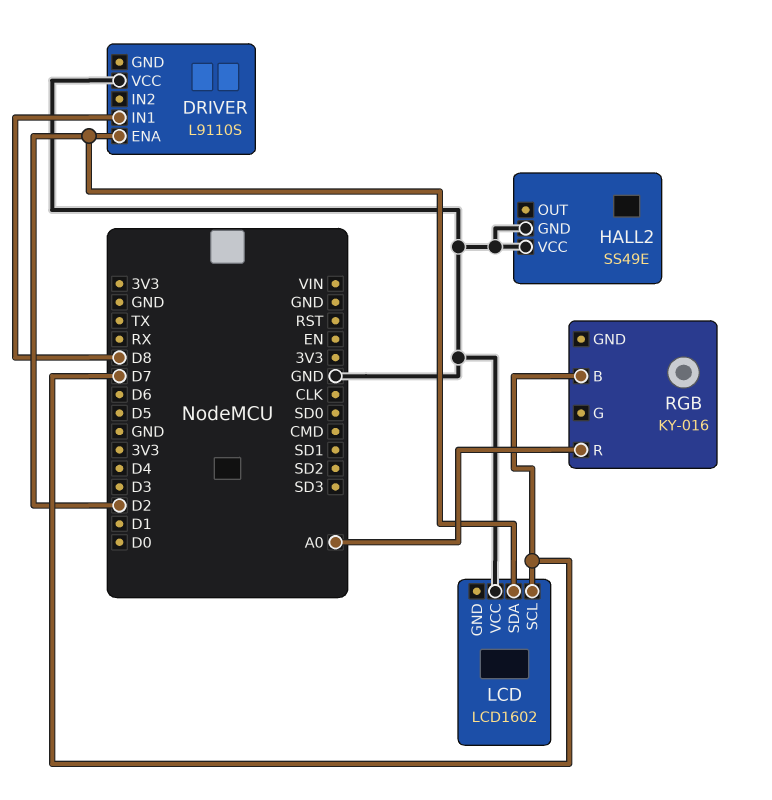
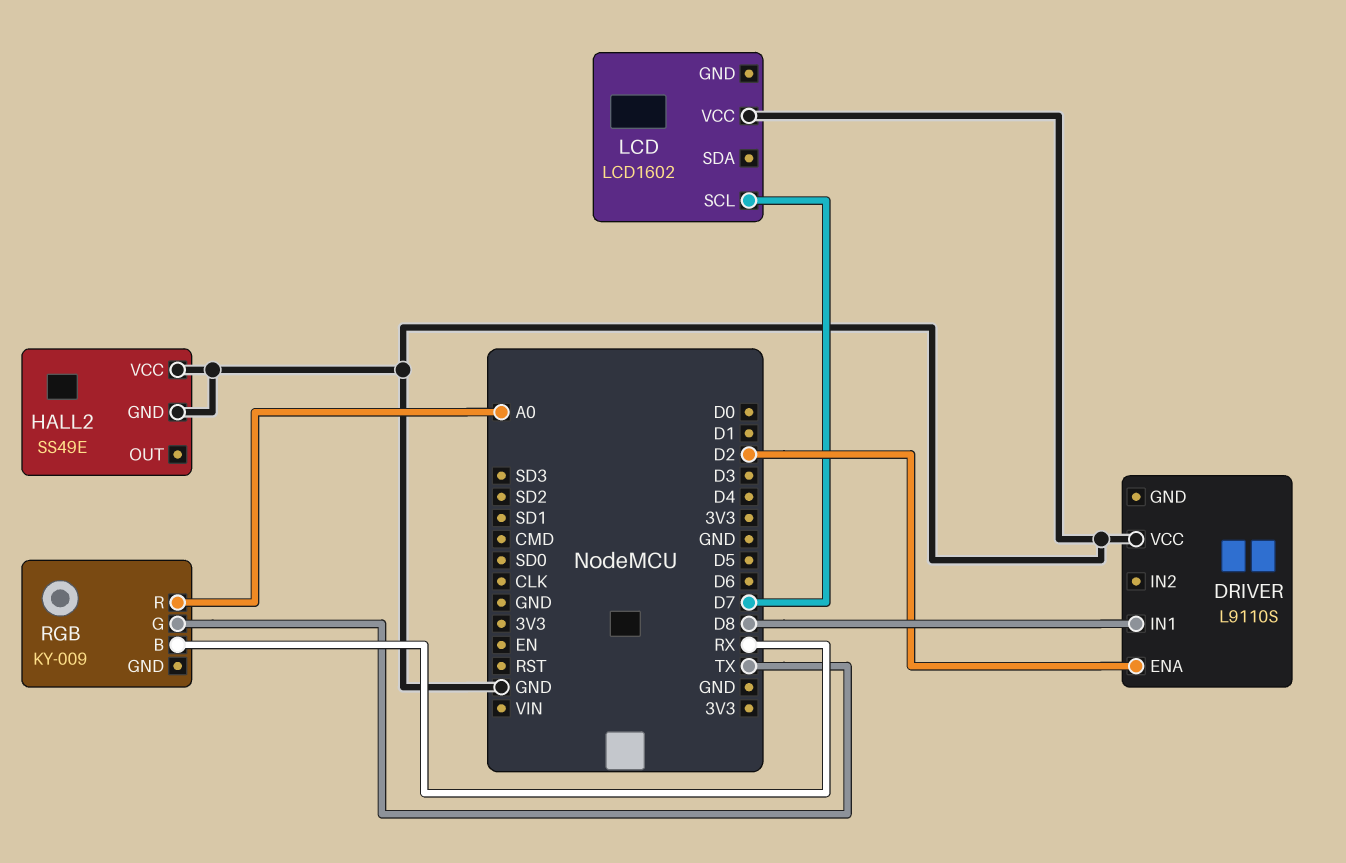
LCD pin SDA: D2 -> none
RGB: KY-016 -> KY-009
RGB pin B: D7 -> RX
RGB pin G: none -> TX

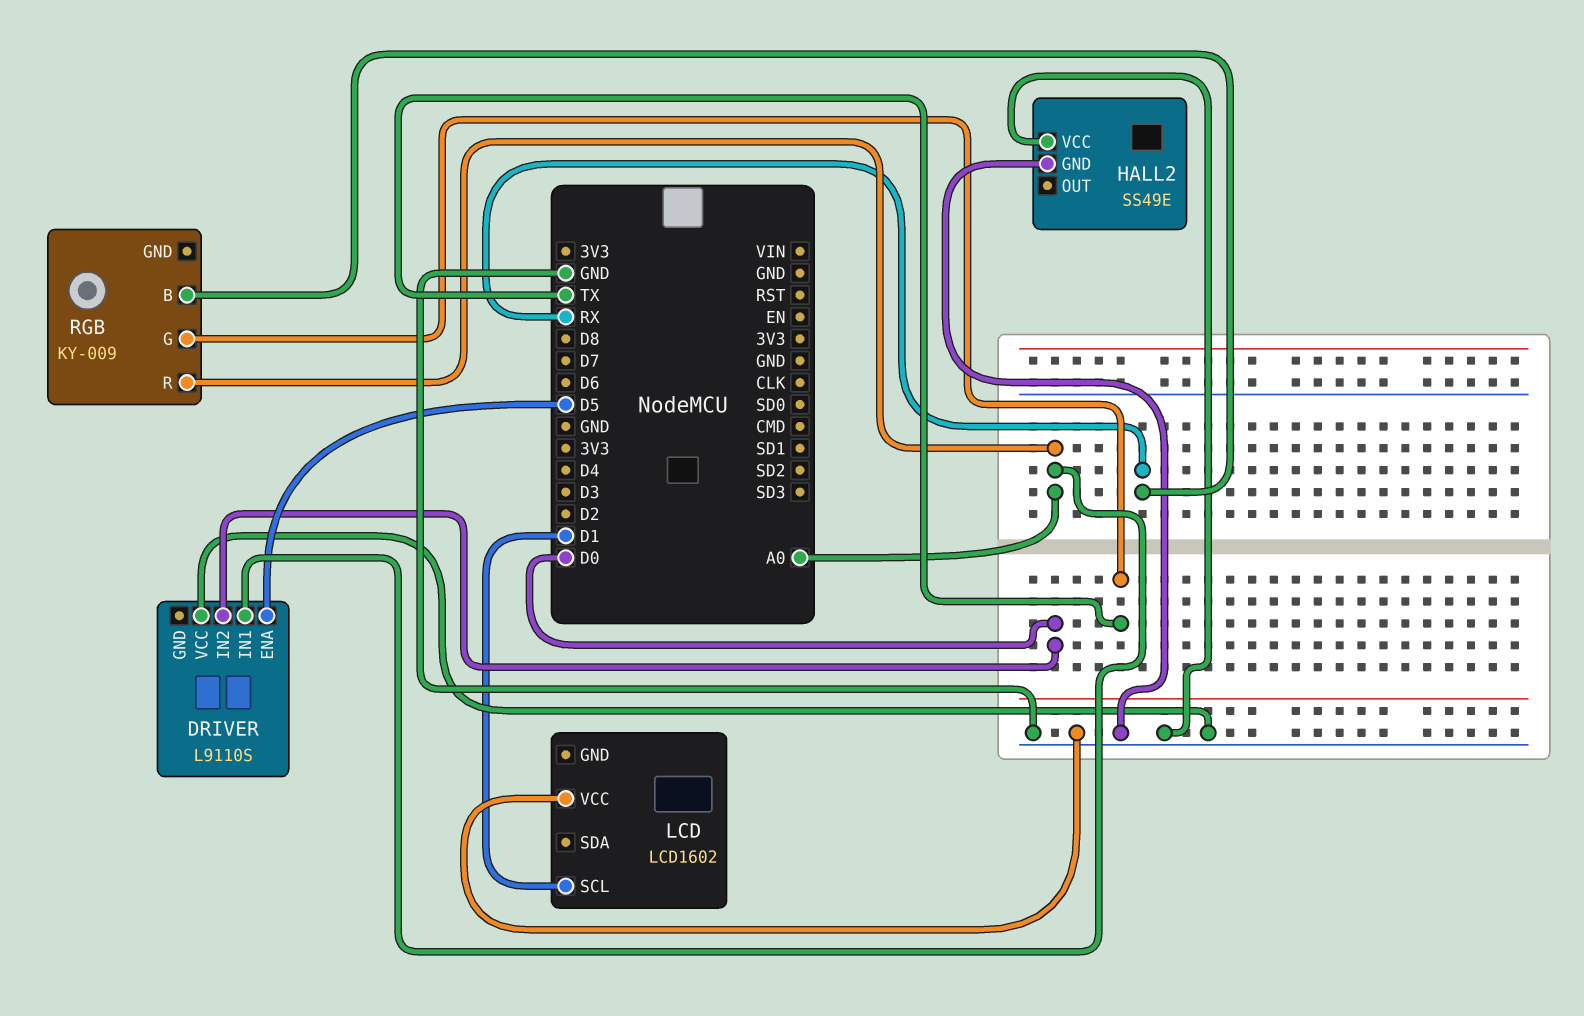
DRIVER pin ENA: D2 -> D5
DRIVER pin IN1: D8 -> A0
DRIVER pin IN2: none -> D0
LCD pin SCL: D7 -> D1

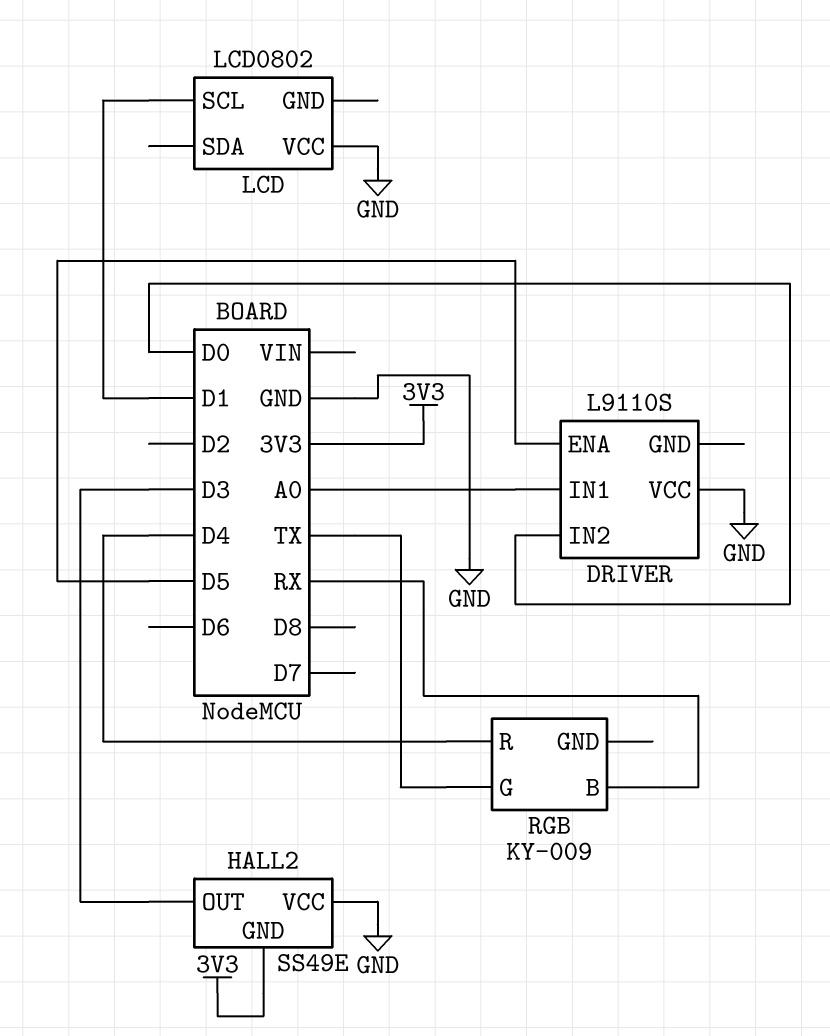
HALL2 pin GND: GND -> 3V3
HALL2 pin OUT: none -> D3
LCD: LCD1602 -> LCD0802
RGB pin R: A0 -> D4

